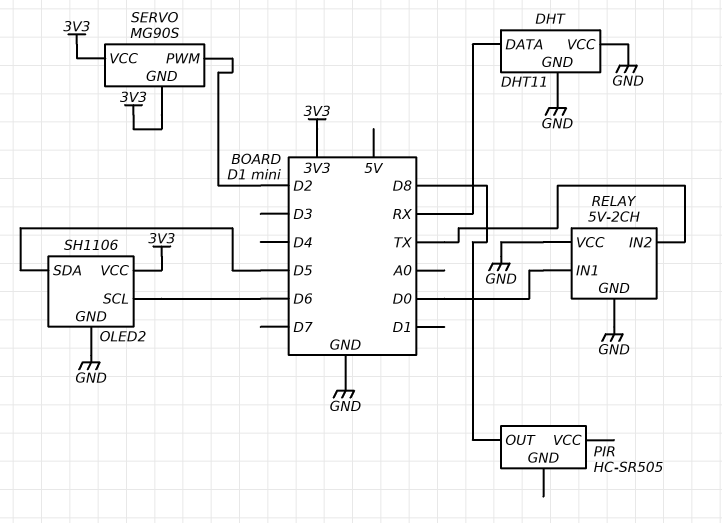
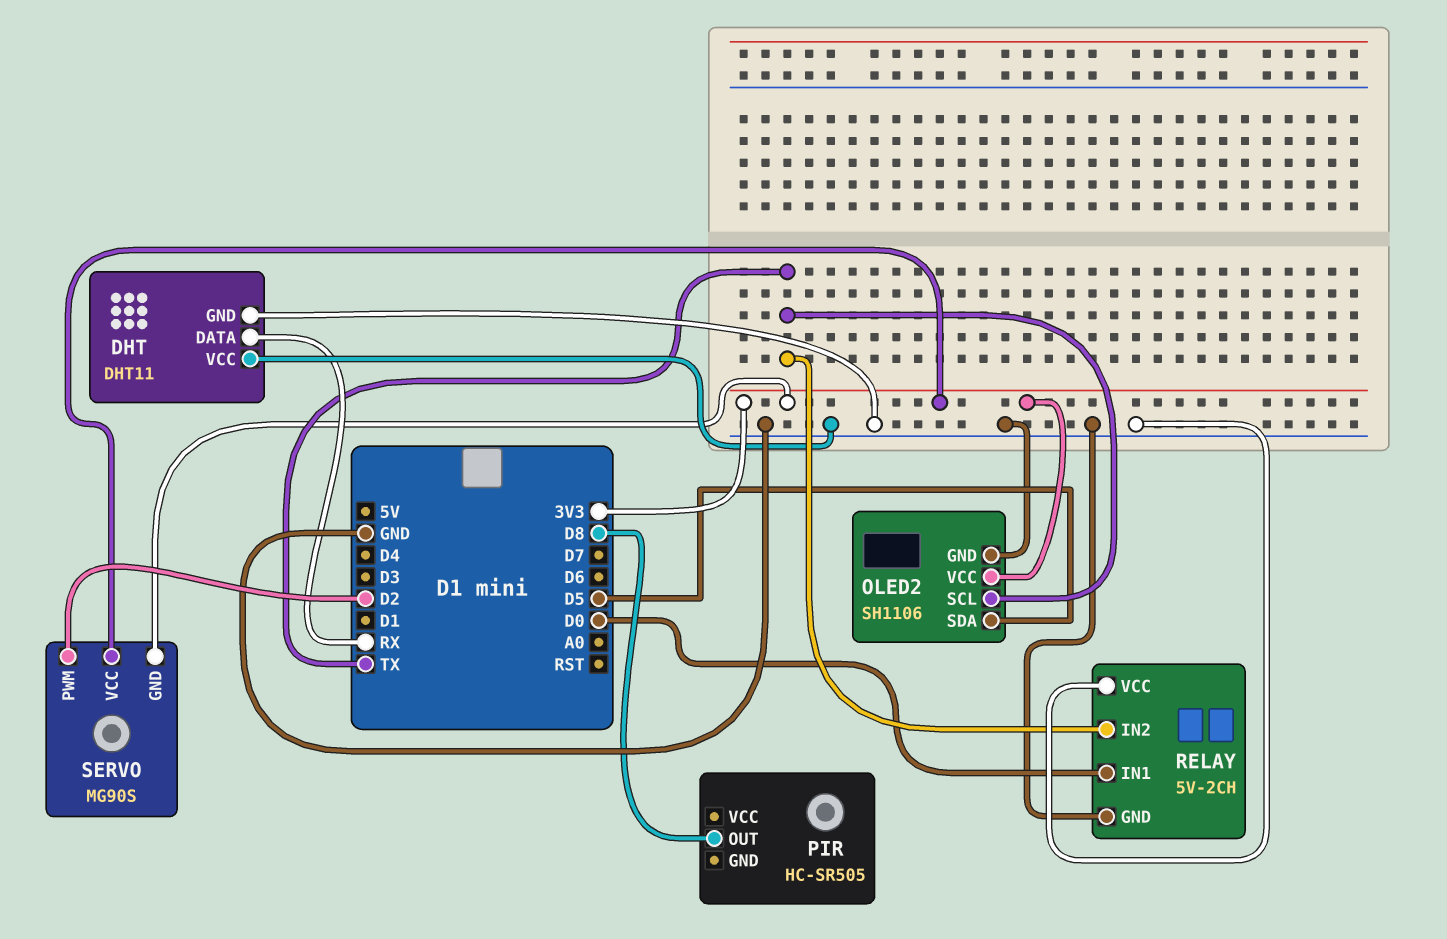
OLED2 pin SCL: D6 -> TX

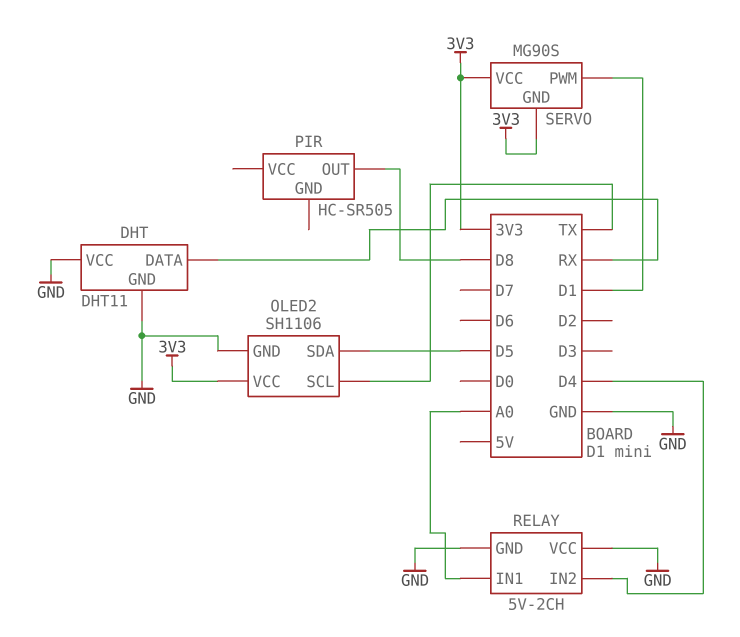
RELAY pin IN1: D0 -> A0
RELAY pin IN2: TX -> D4
SERVO pin PWM: D2 -> D1

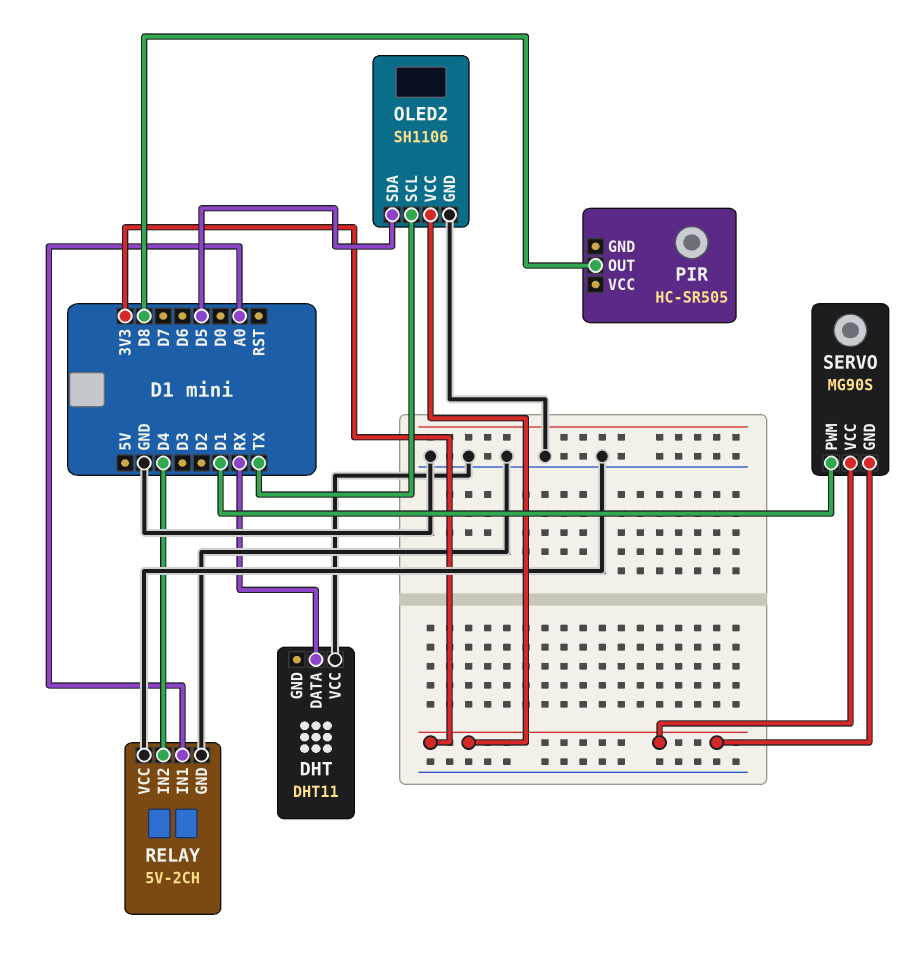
DHT pin GND: GND -> none

